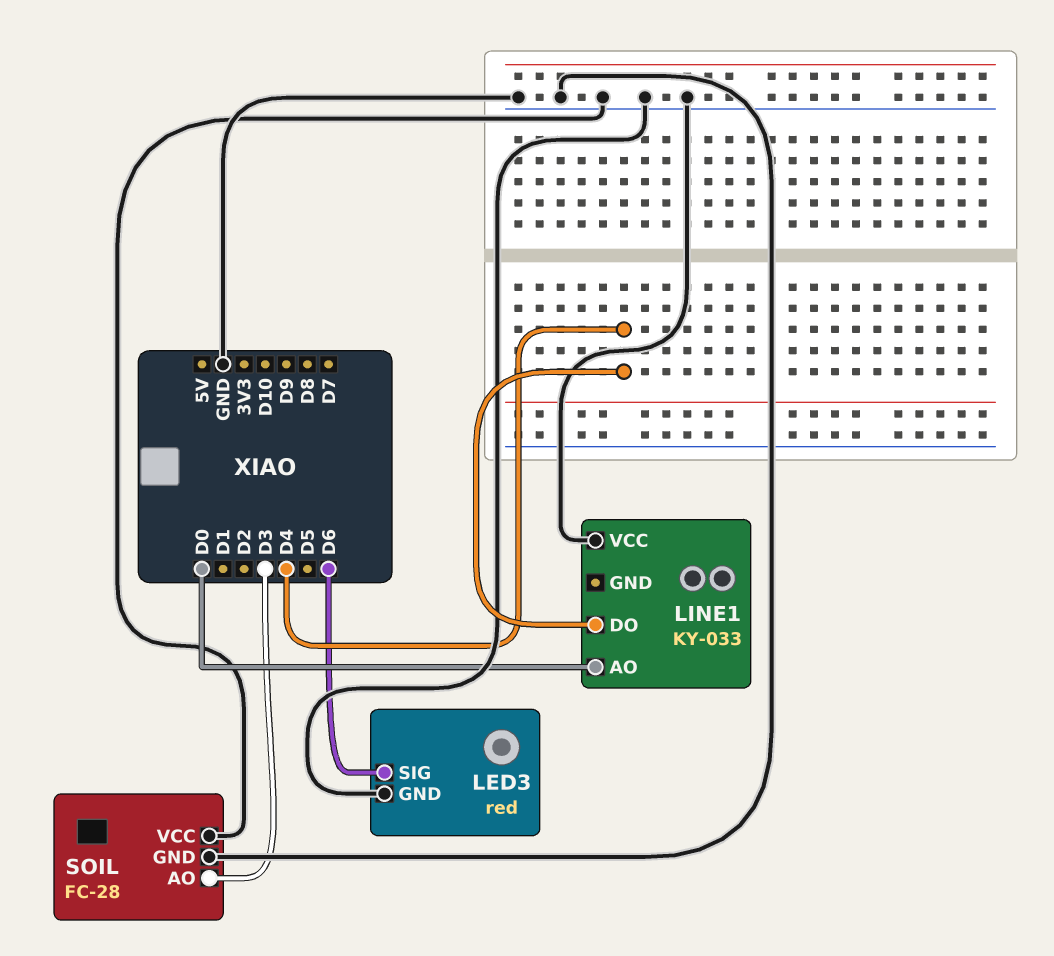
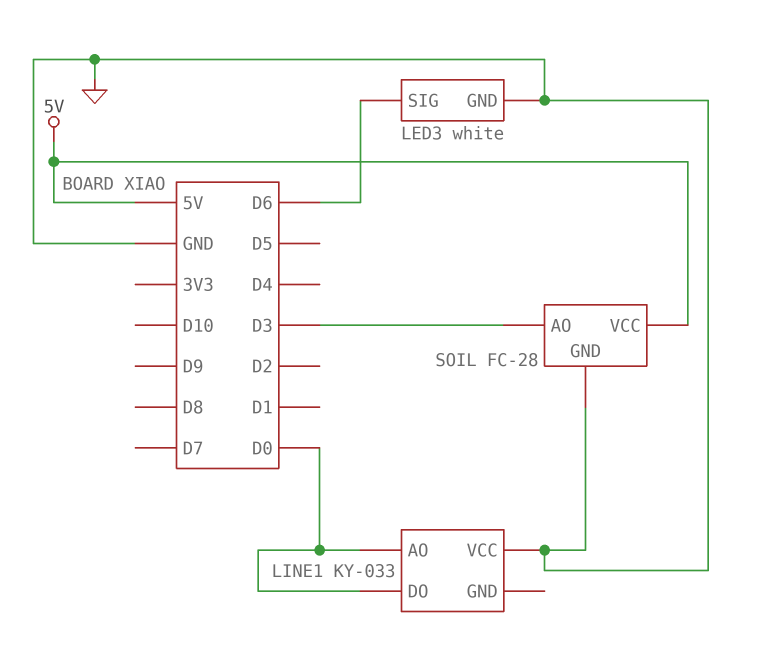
LED3: red -> white
LINE1 pin DO: D4 -> D0
SOIL pin VCC: GND -> 5V

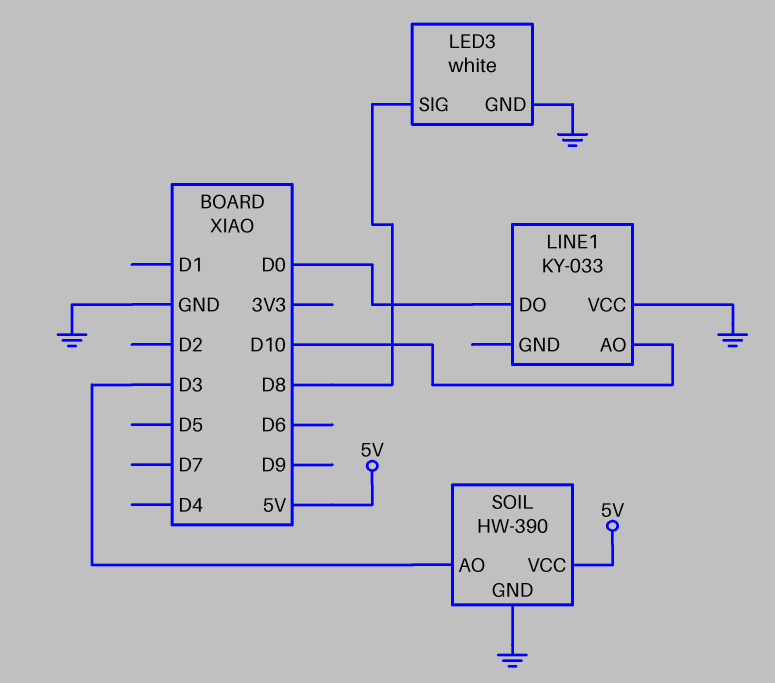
LED3 pin SIG: D6 -> D8
LINE1 pin AO: D0 -> D10
SOIL: FC-28 -> HW-390

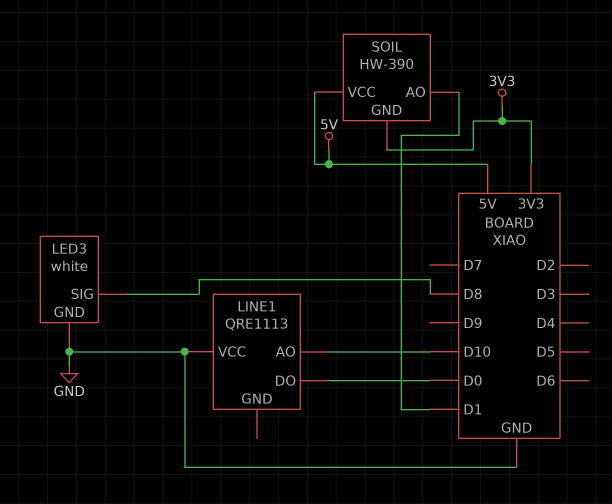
LINE1: KY-033 -> QRE1113
SOIL pin AO: D3 -> D1
SOIL pin GND: GND -> 3V3

